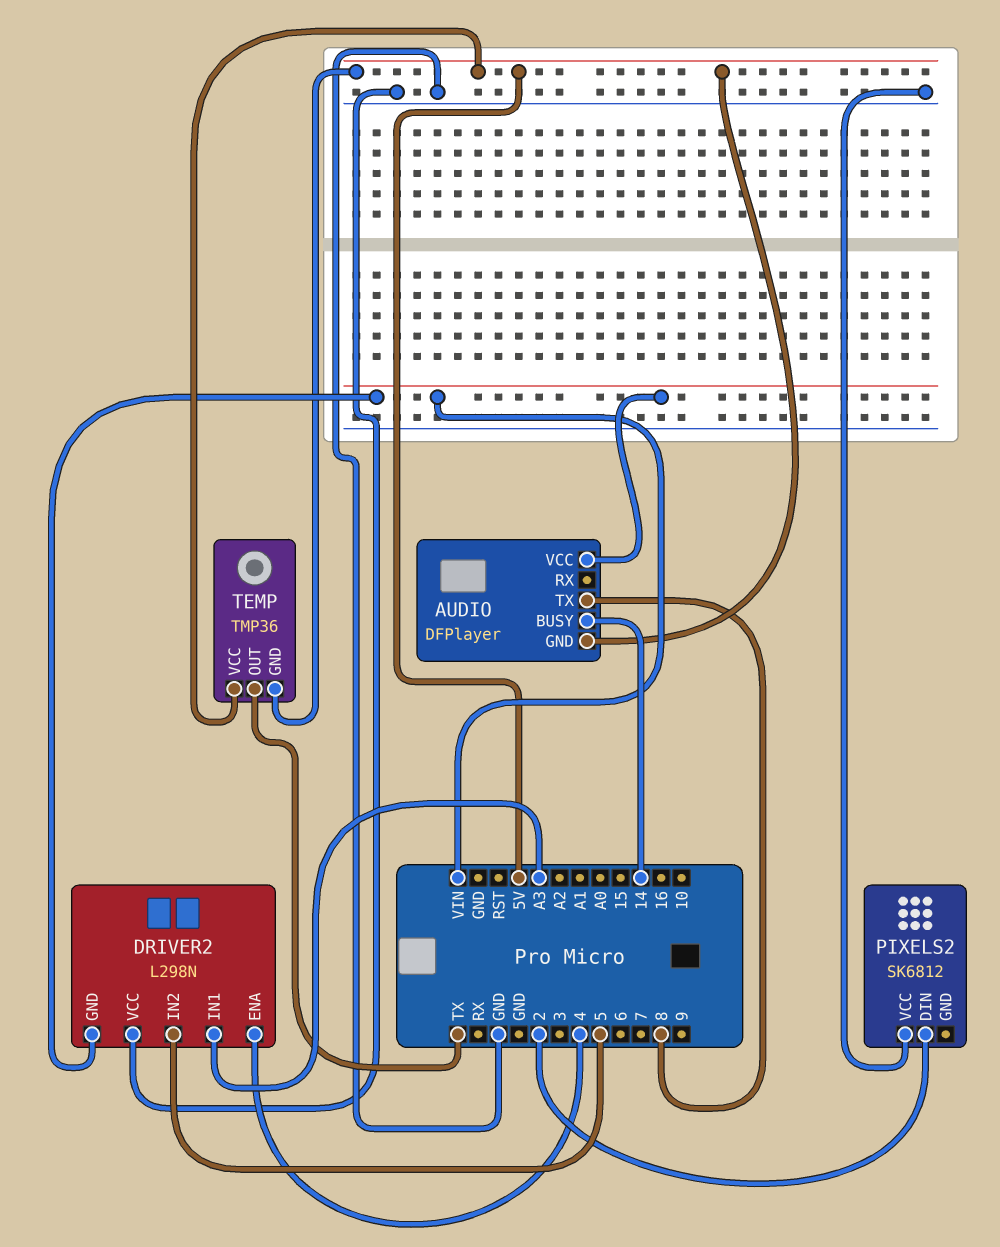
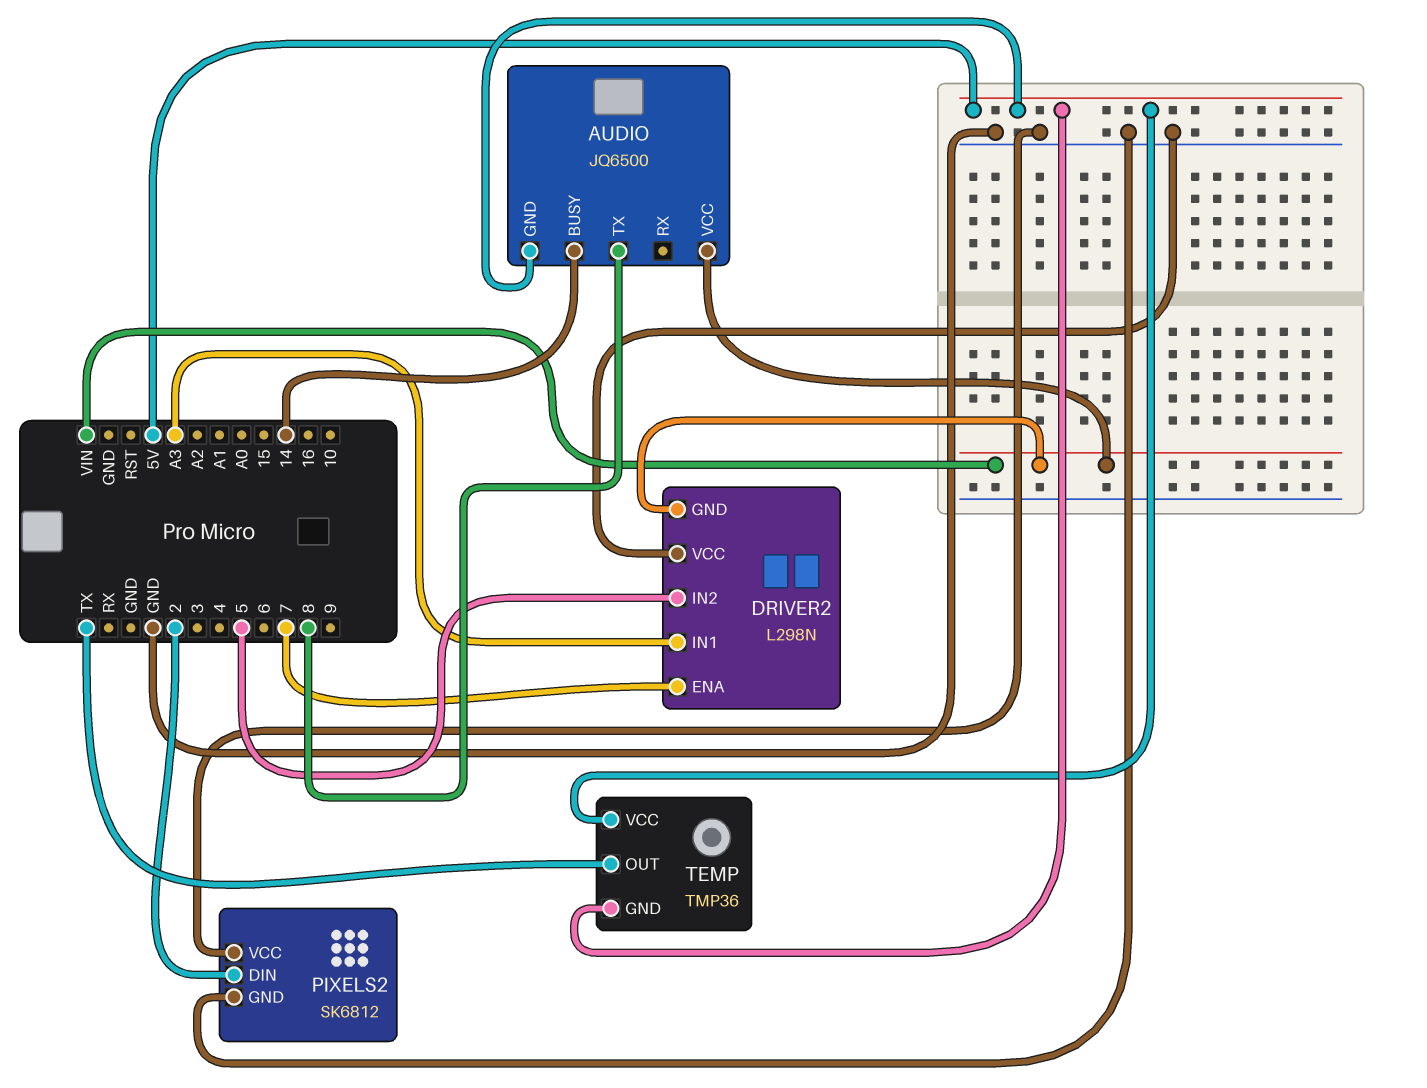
AUDIO: DFPlayer -> JQ6500
DRIVER2 pin ENA: 4 -> 7
PIXELS2 pin GND: none -> GND

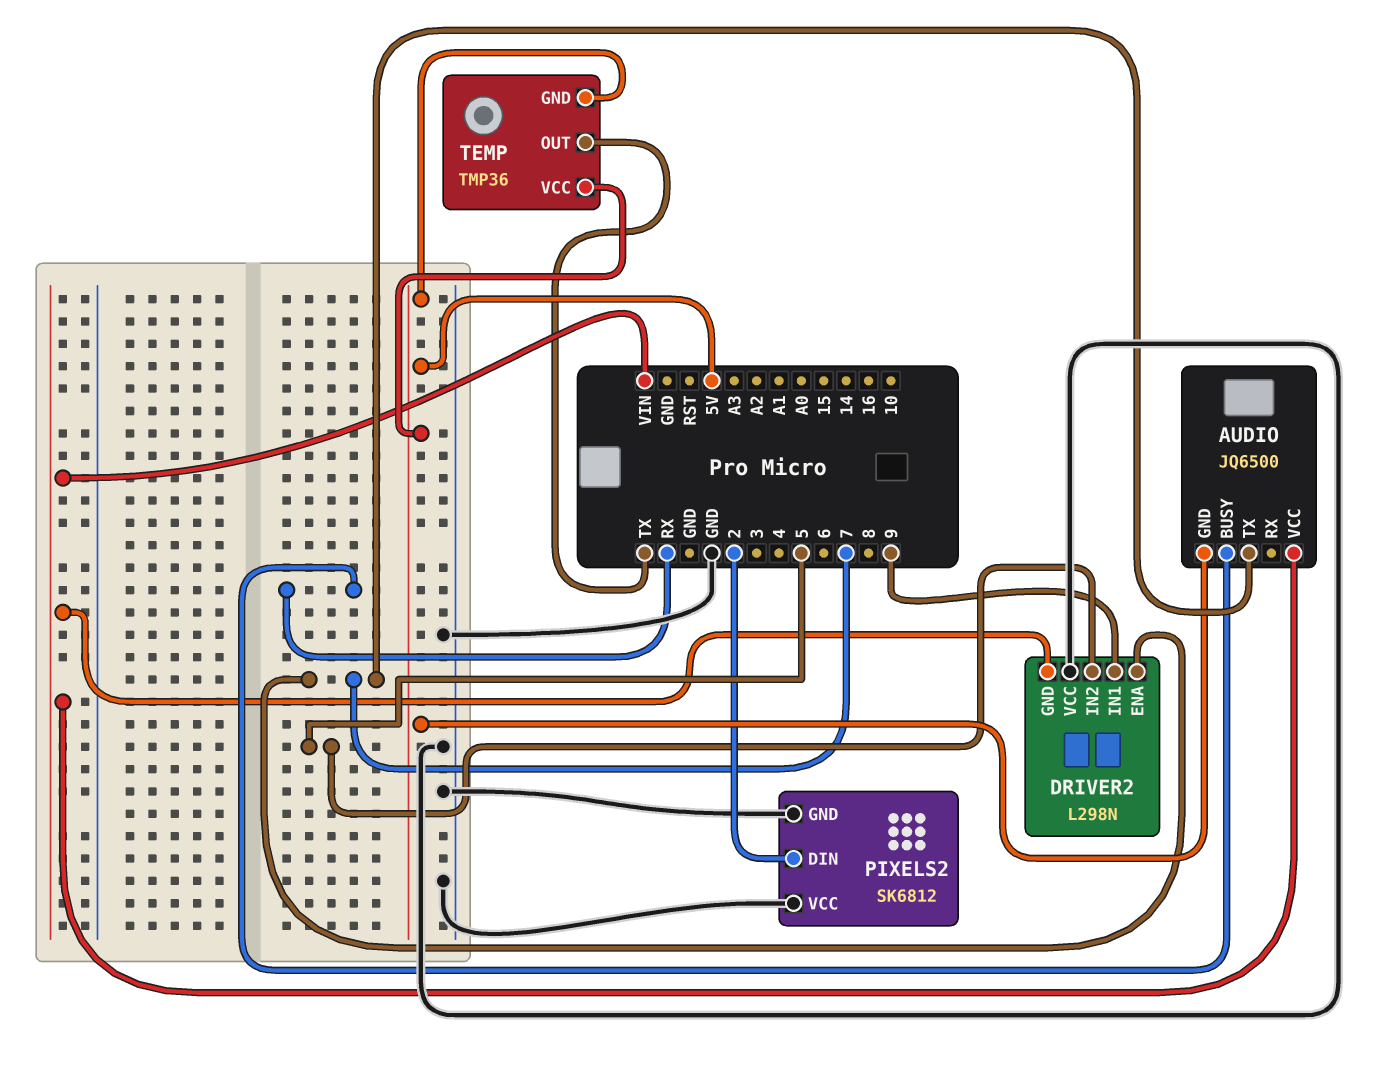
AUDIO pin BUSY: 14 -> RX
AUDIO pin TX: 8 -> 7
DRIVER2 pin IN1: A3 -> 9

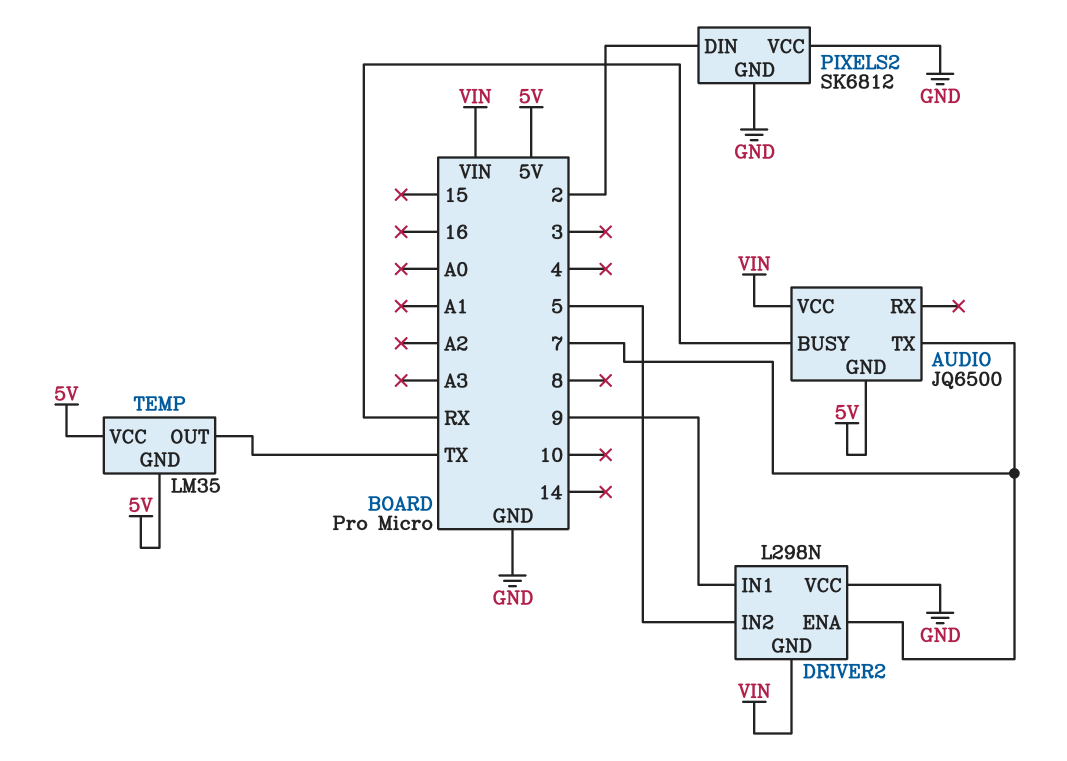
TEMP: TMP36 -> LM35

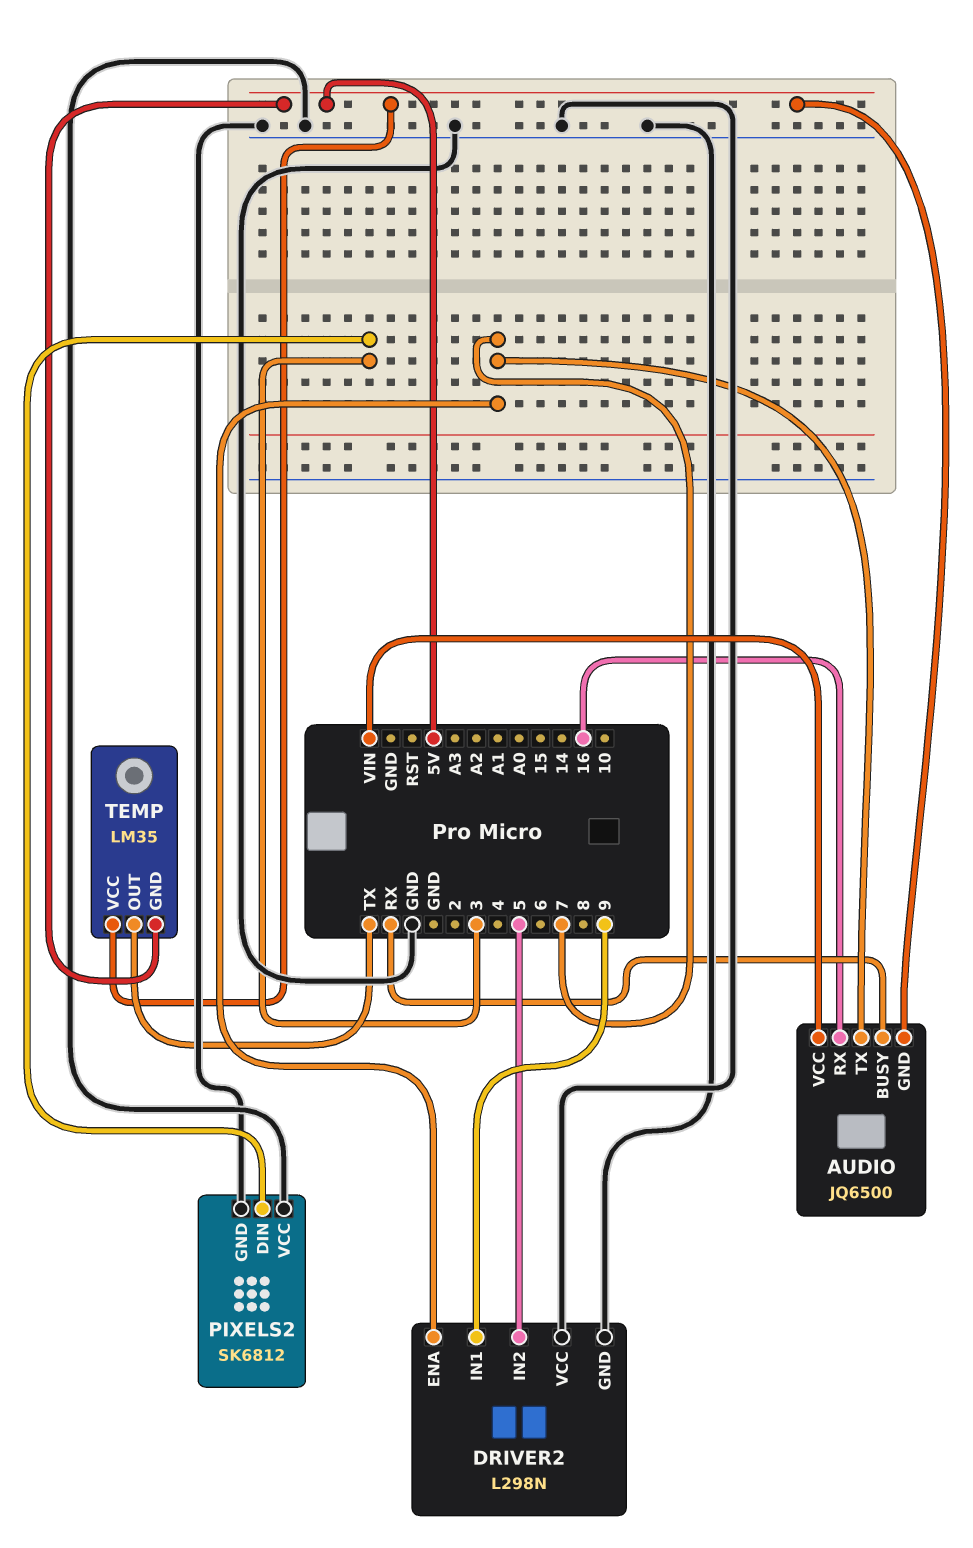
AUDIO pin RX: none -> 16
DRIVER2 pin GND: VIN -> GND
PIXELS2 pin DIN: 2 -> 3

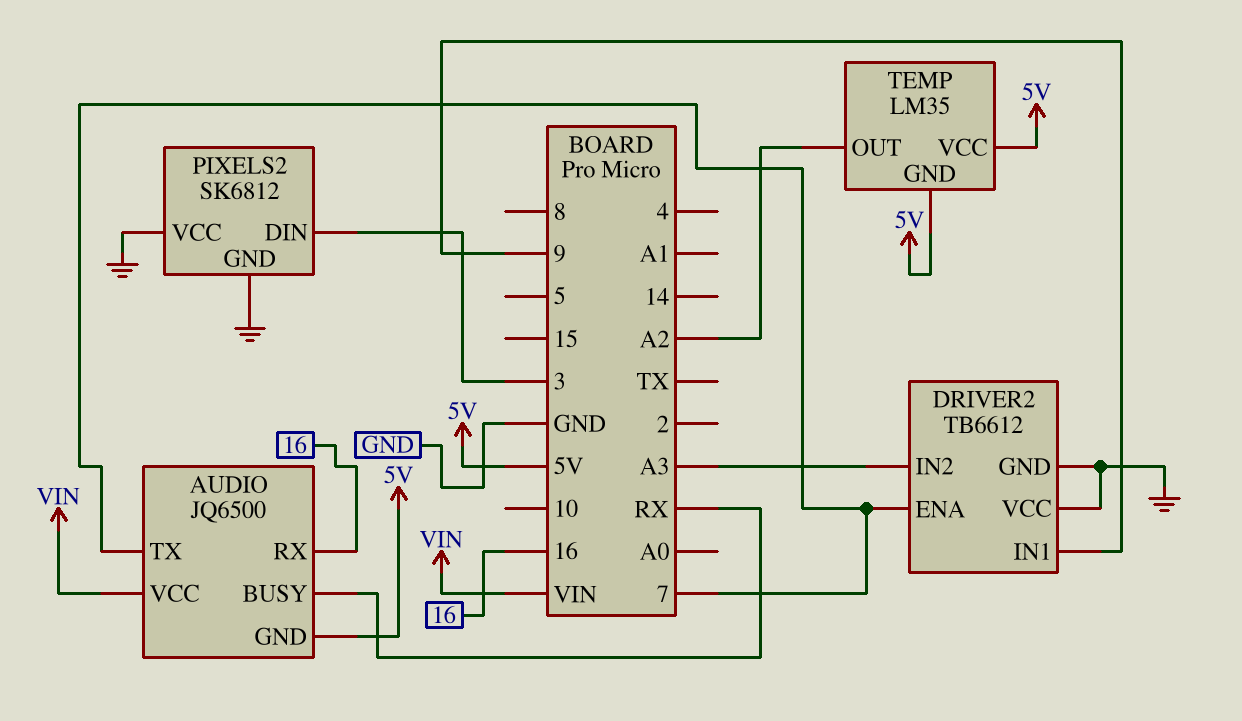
DRIVER2: L298N -> TB6612
DRIVER2 pin IN2: 5 -> A3
TEMP pin OUT: TX -> A2

